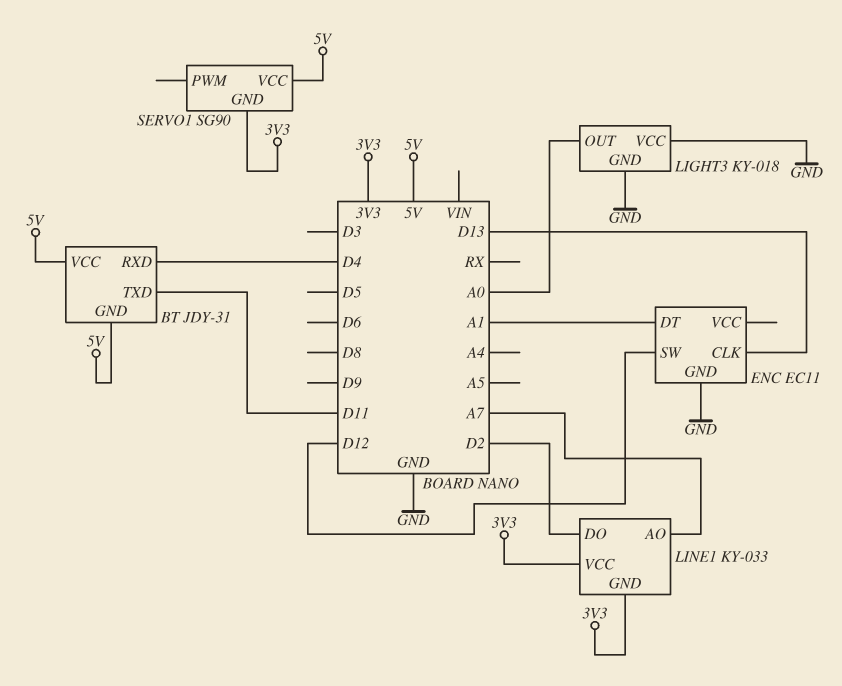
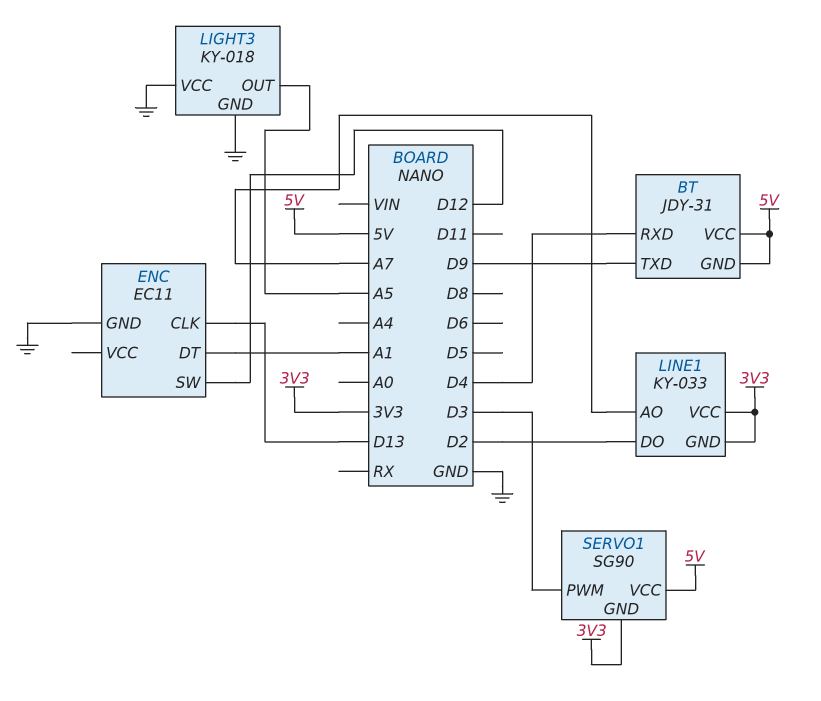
BT pin TXD: D11 -> D9
LIGHT3 pin OUT: A0 -> A5
SERVO1 pin PWM: none -> D3

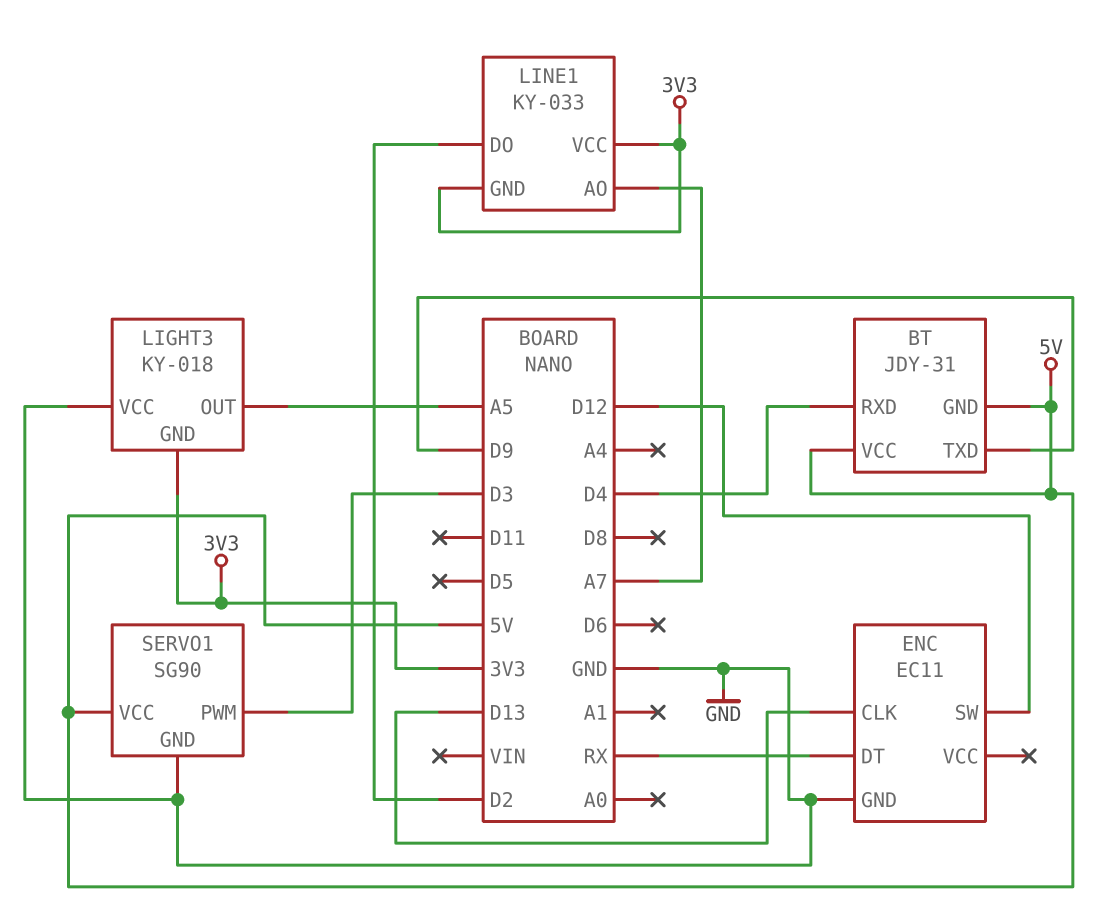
ENC pin DT: A1 -> RX
LIGHT3 pin GND: GND -> 3V3
SERVO1 pin GND: 3V3 -> GND

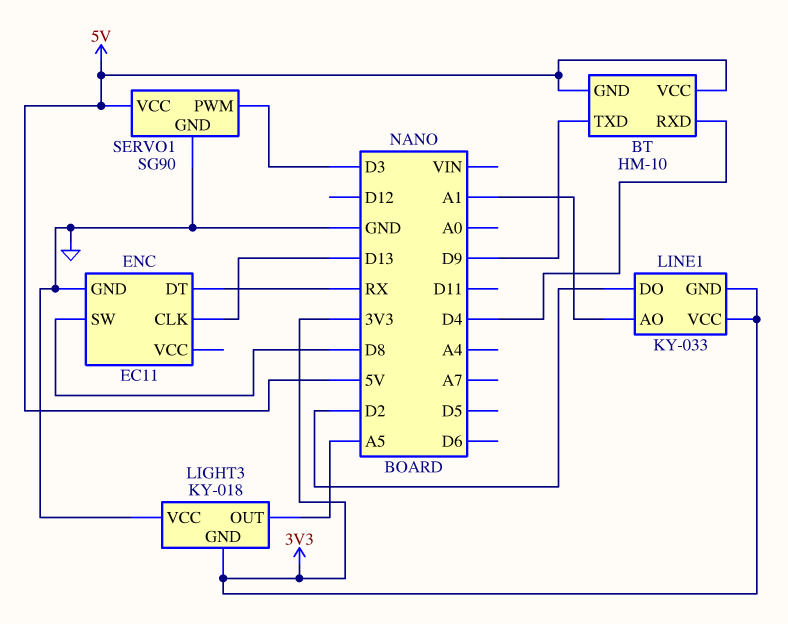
BT: JDY-31 -> HM-10
ENC pin SW: D12 -> D8
LINE1 pin AO: A7 -> A1

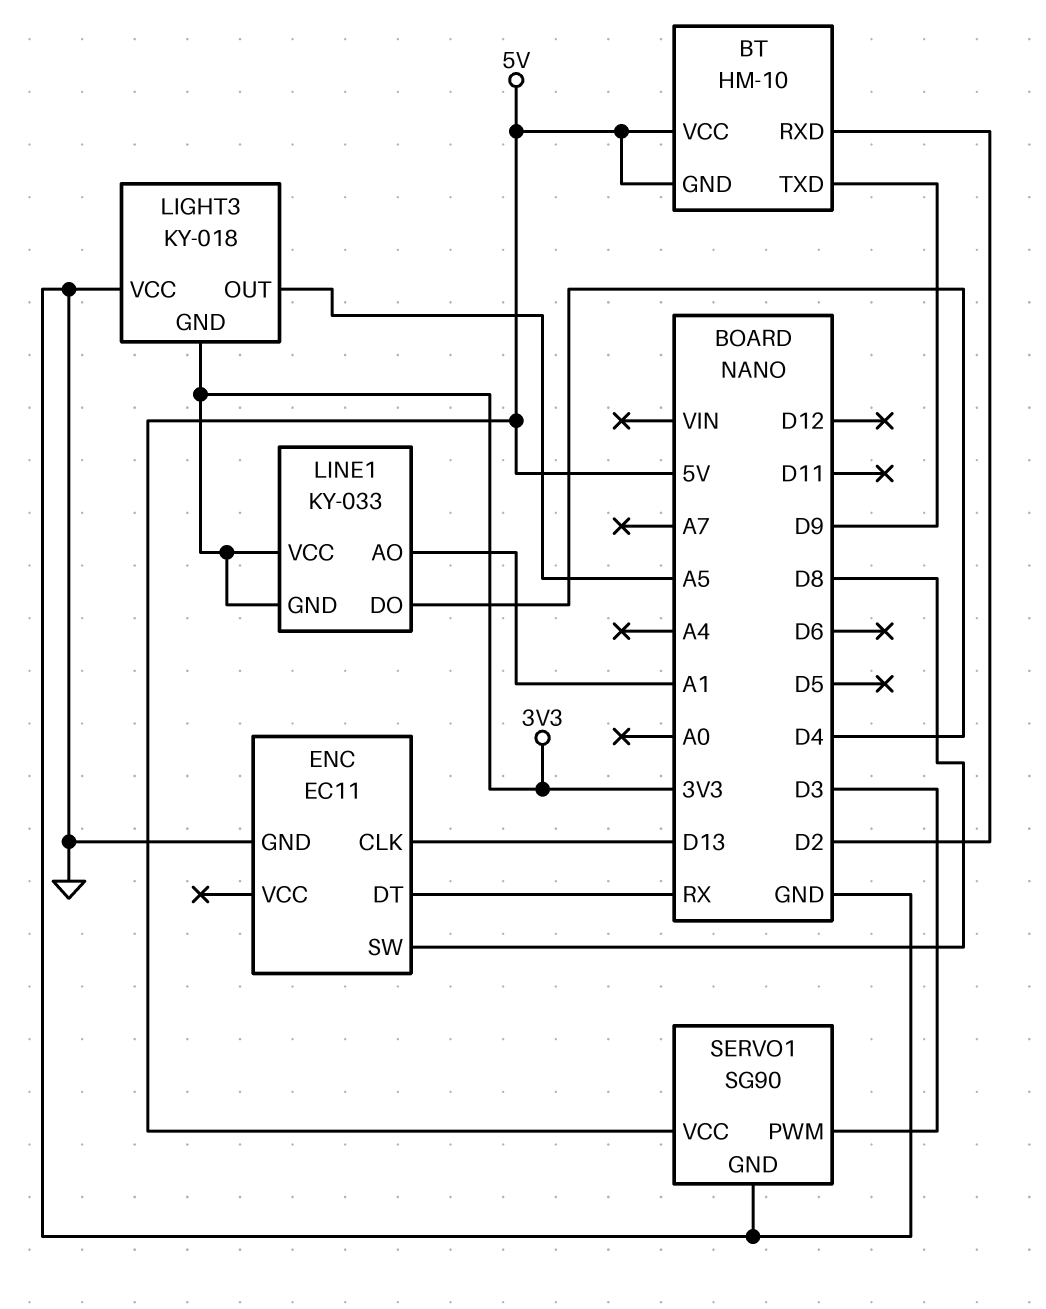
BT pin RXD: D4 -> D2
LINE1 pin DO: D2 -> D4

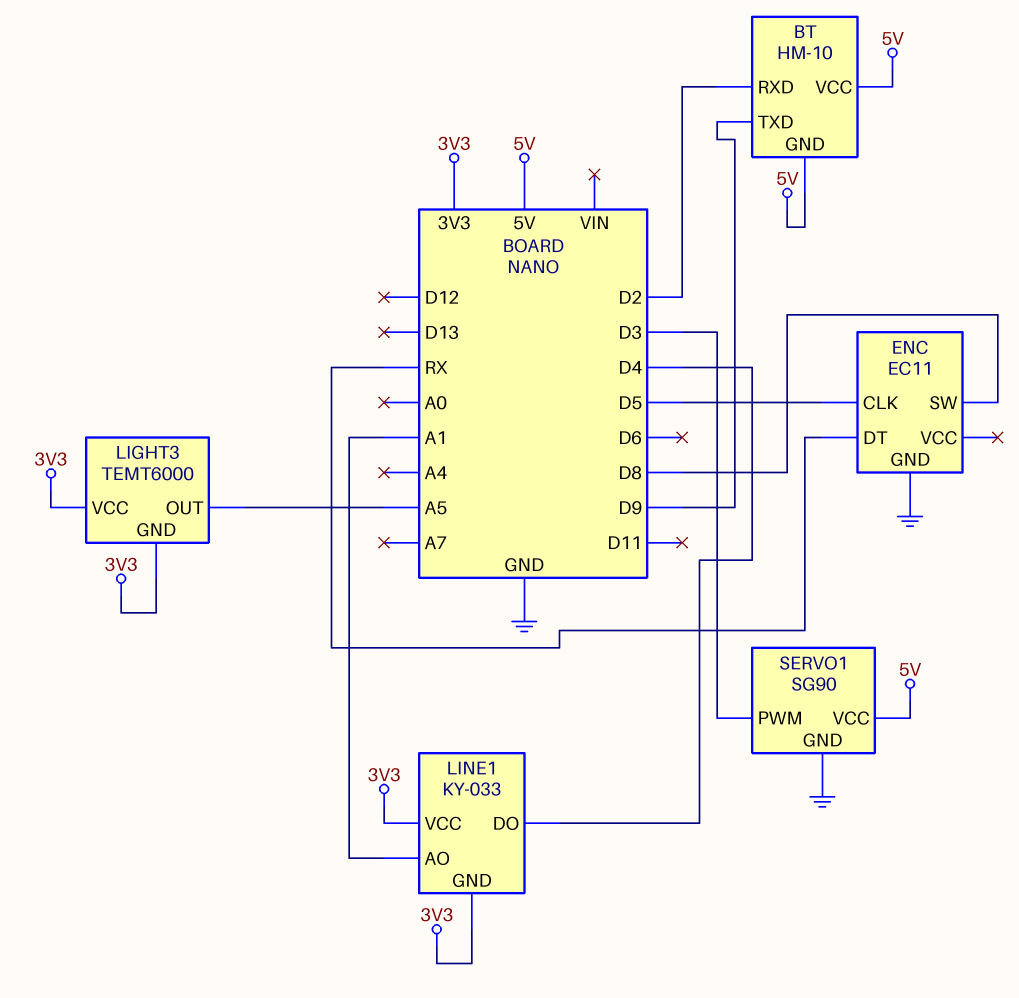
ENC pin CLK: D13 -> D5
LIGHT3: KY-018 -> TEMT6000
LIGHT3 pin VCC: GND -> 3V3

